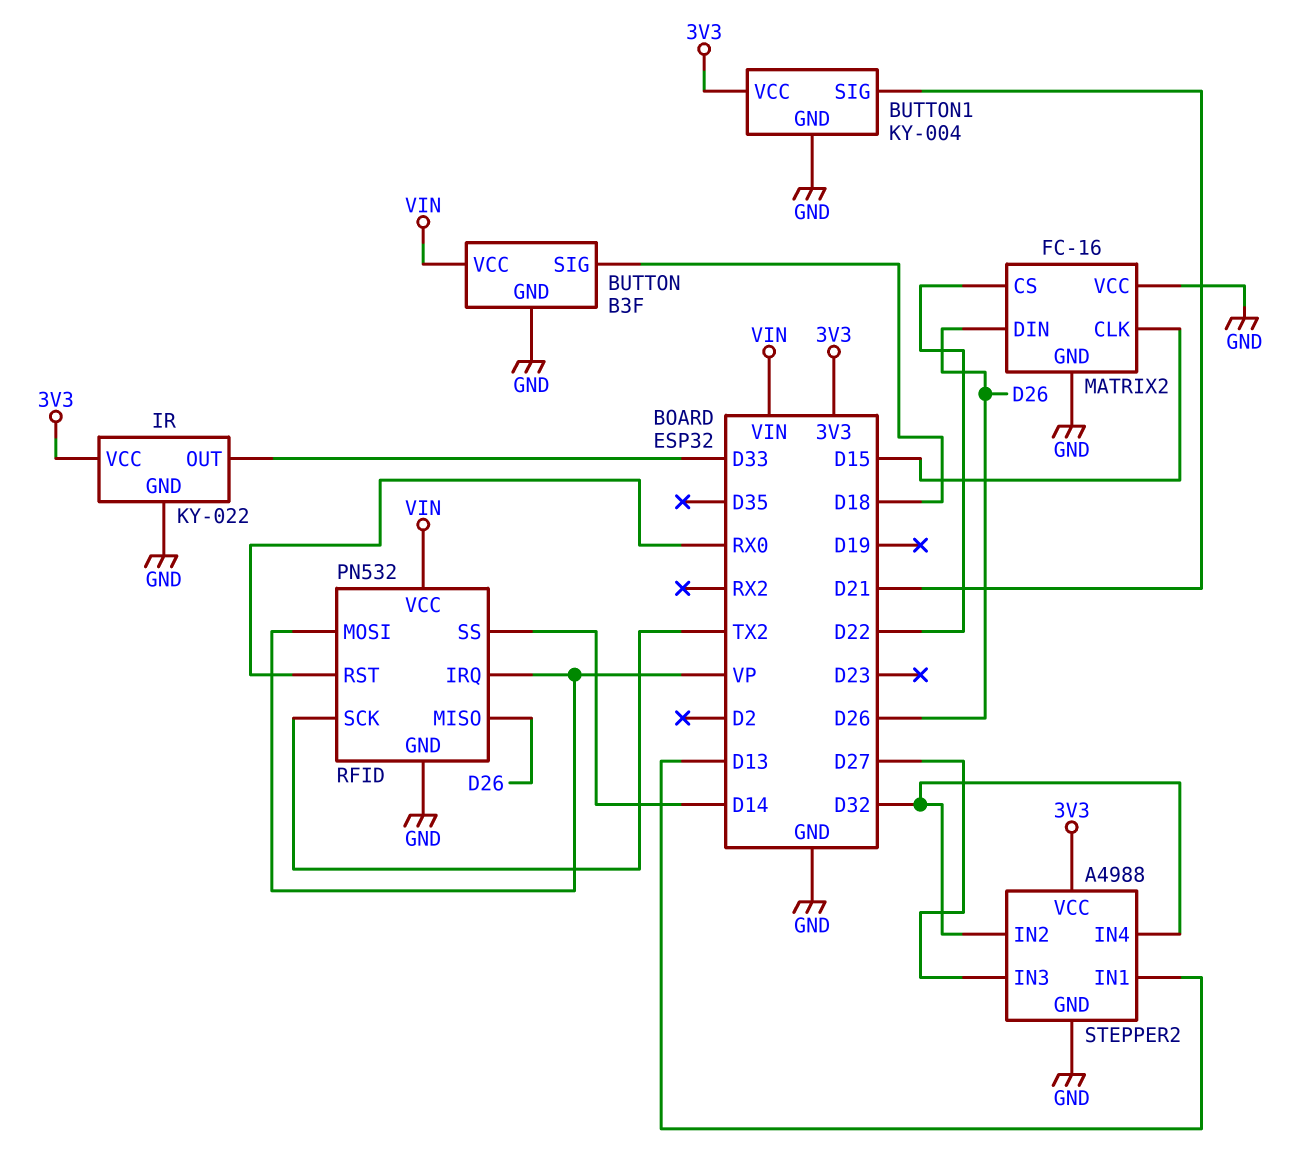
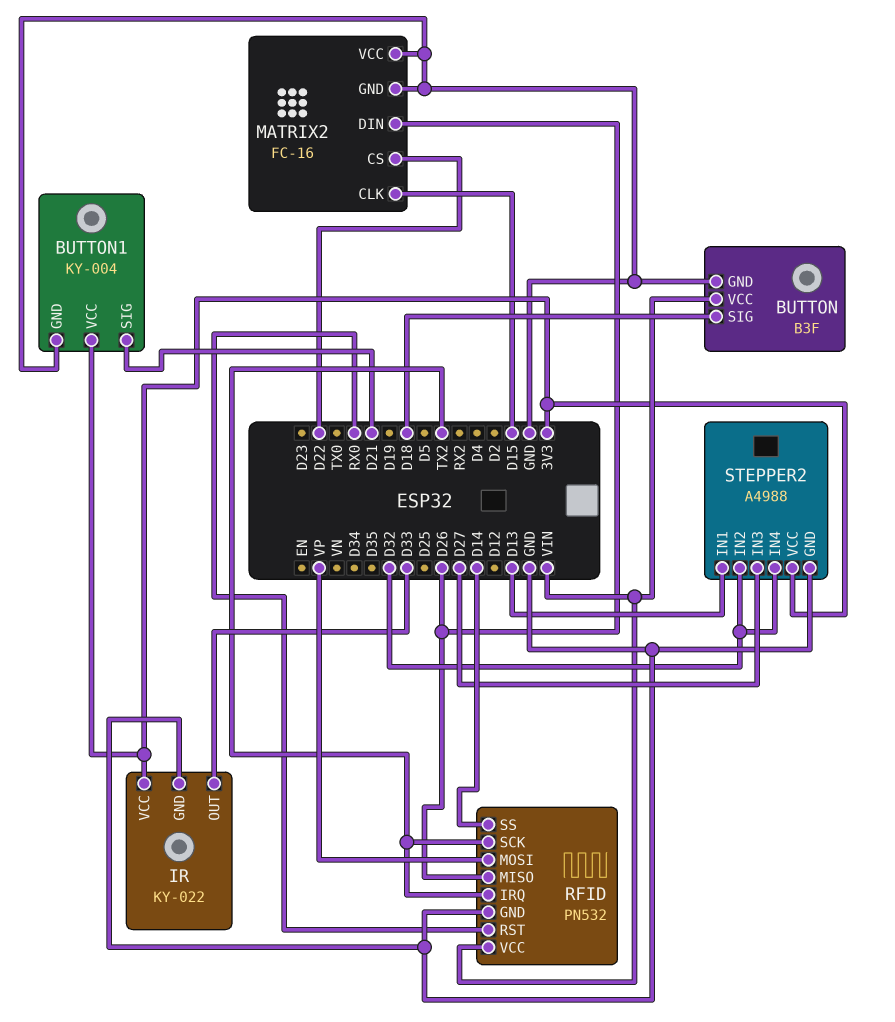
RFID pin IRQ: VP -> TX2

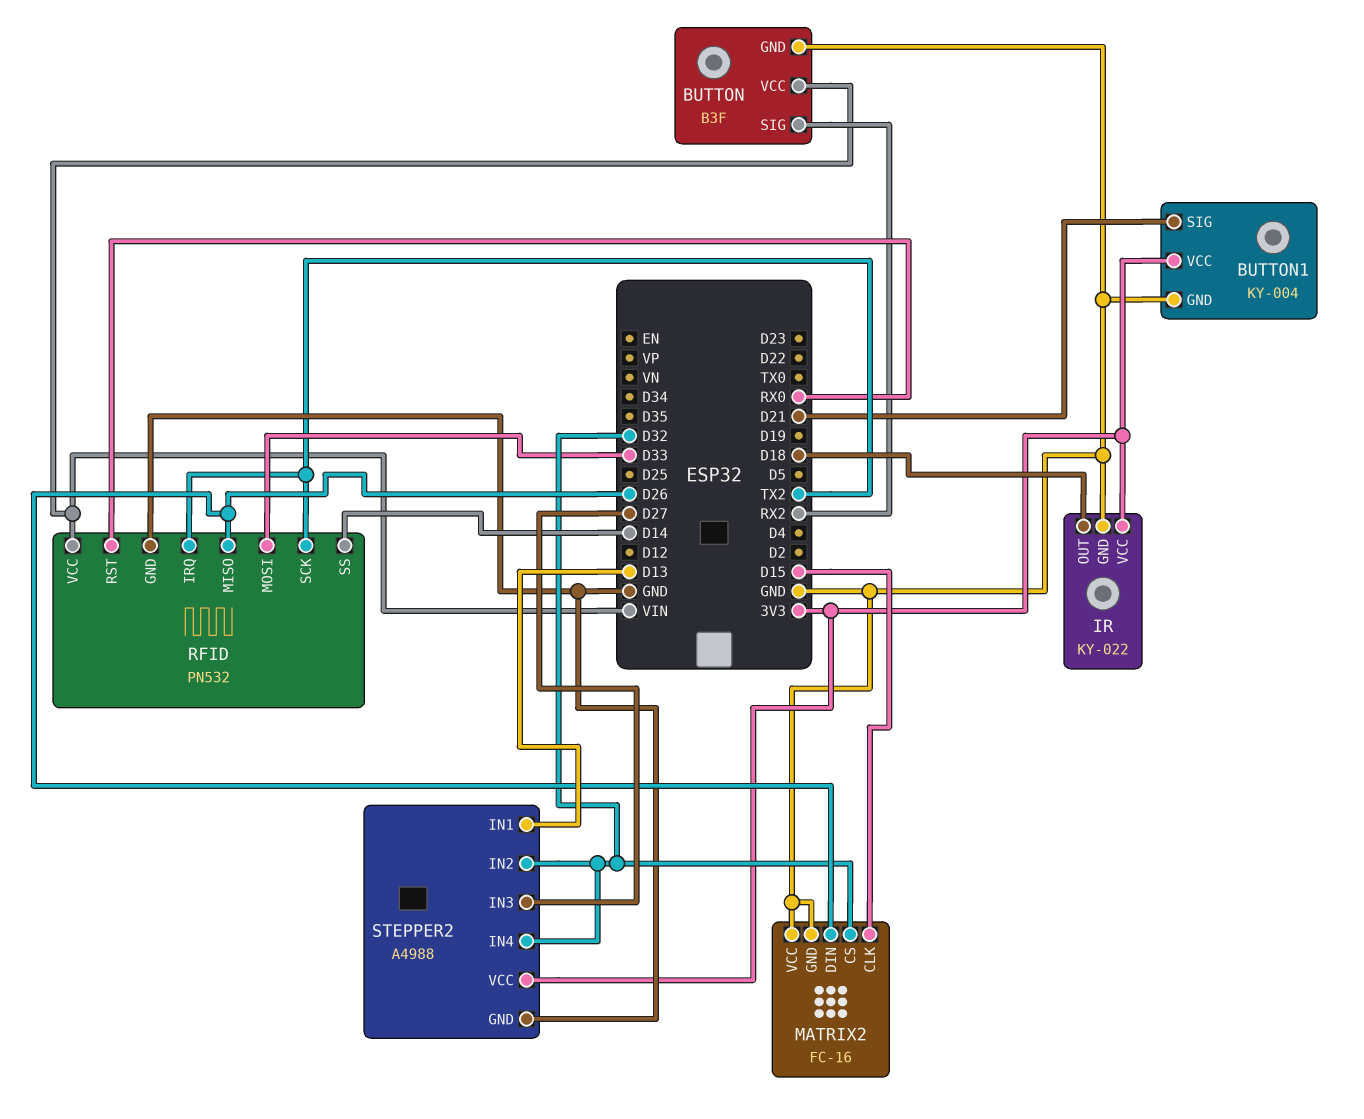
BUTTON pin SIG: D18 -> RX2
IR pin OUT: D33 -> D18
MATRIX2 pin CS: D22 -> D32
RFID pin MOSI: VP -> D33

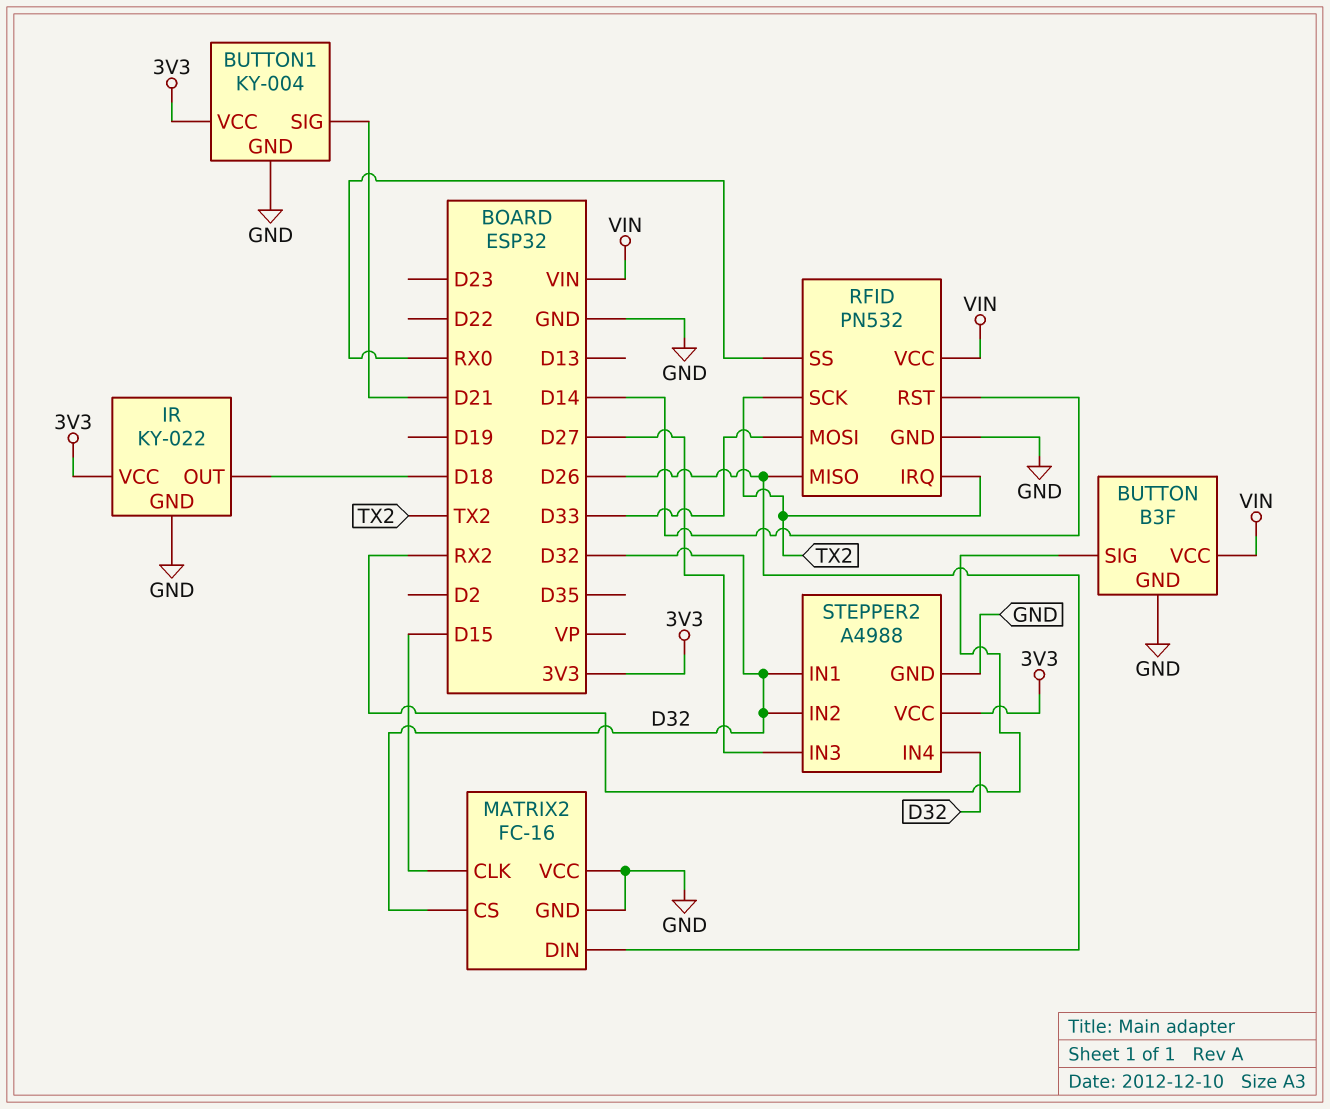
RFID pin RST: RX0 -> D14
RFID pin SS: D14 -> RX0
STEPPER2 pin IN1: D13 -> D32

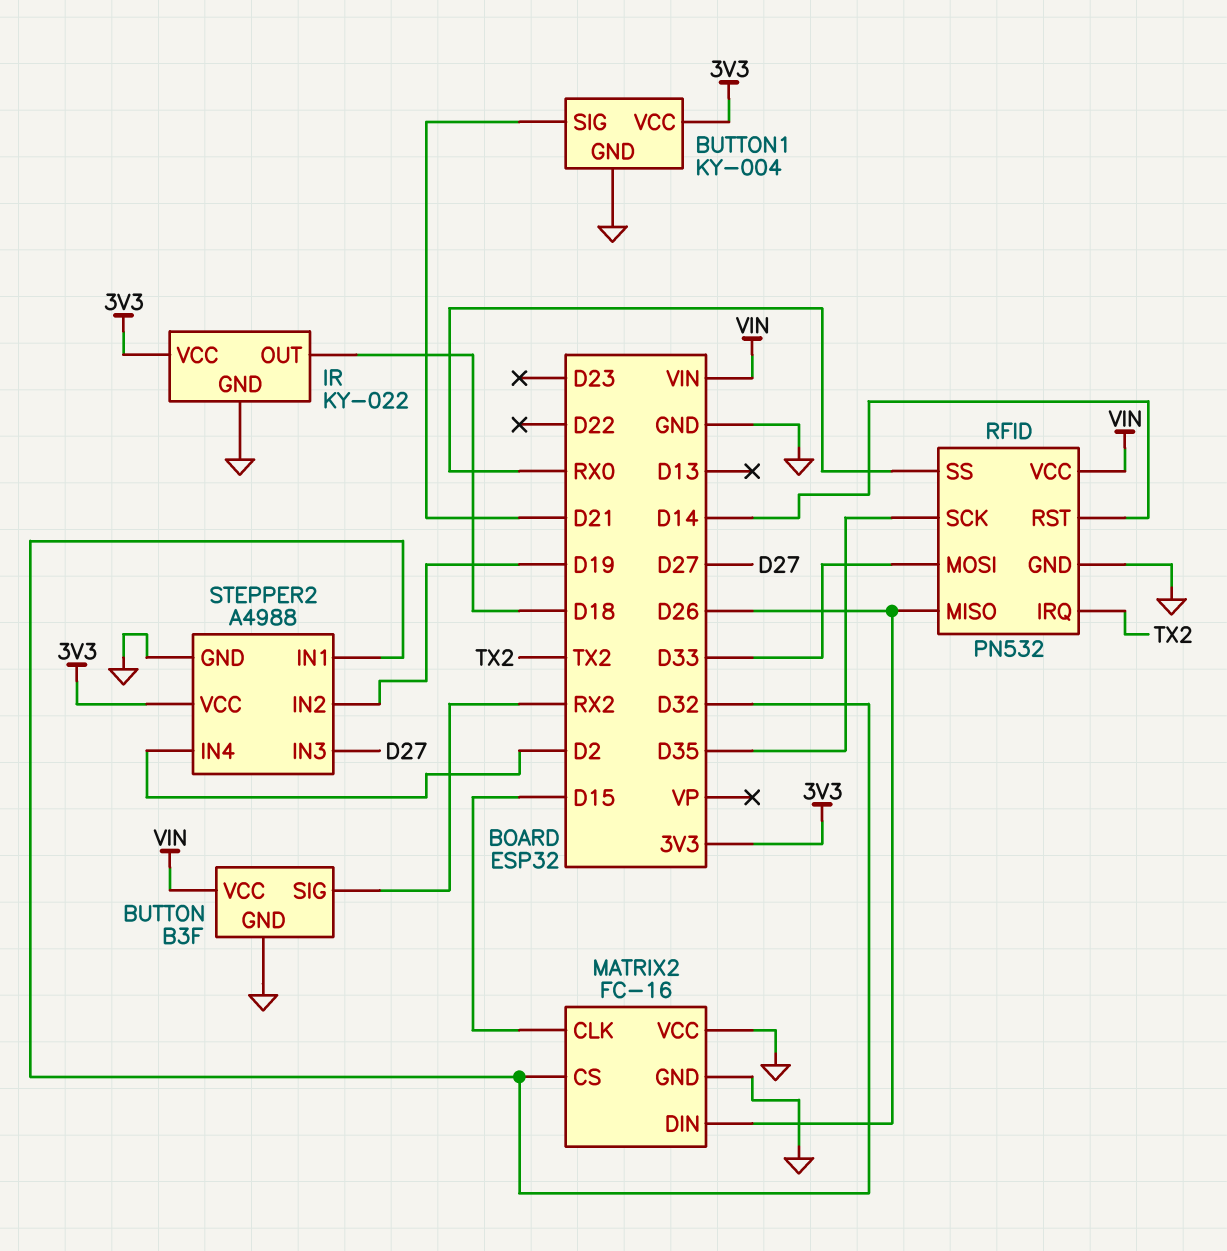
RFID pin SCK: TX2 -> D35
STEPPER2 pin IN2: D32 -> D19
STEPPER2 pin IN4: D32 -> D2

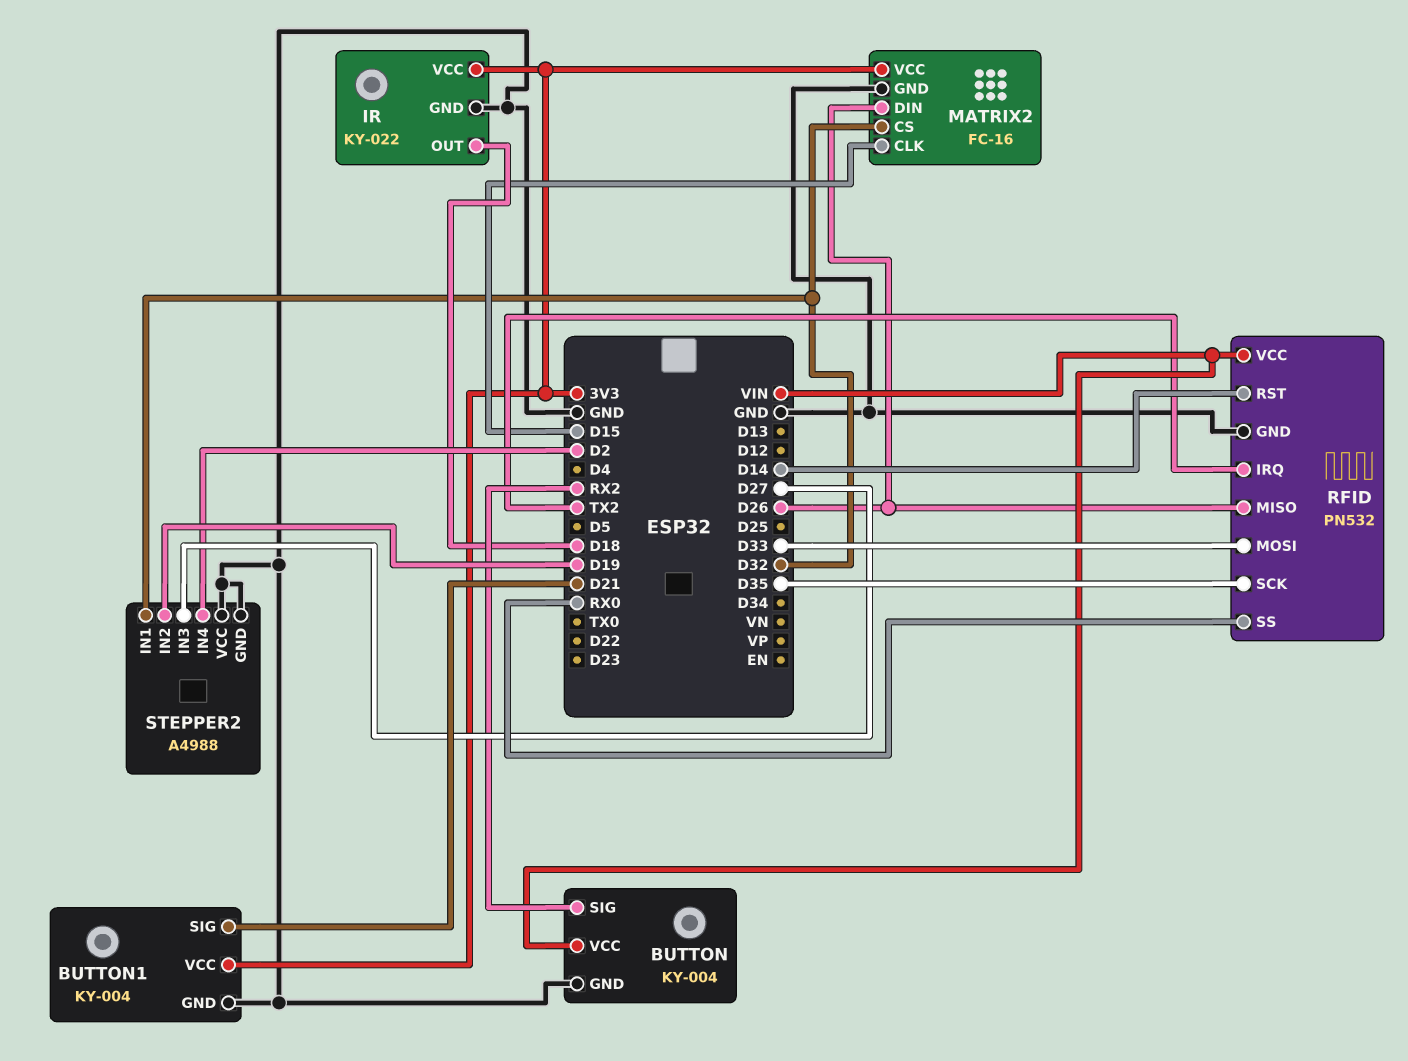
BUTTON: B3F -> KY-004
MATRIX2 pin VCC: GND -> 3V3
STEPPER2 pin VCC: 3V3 -> GND

